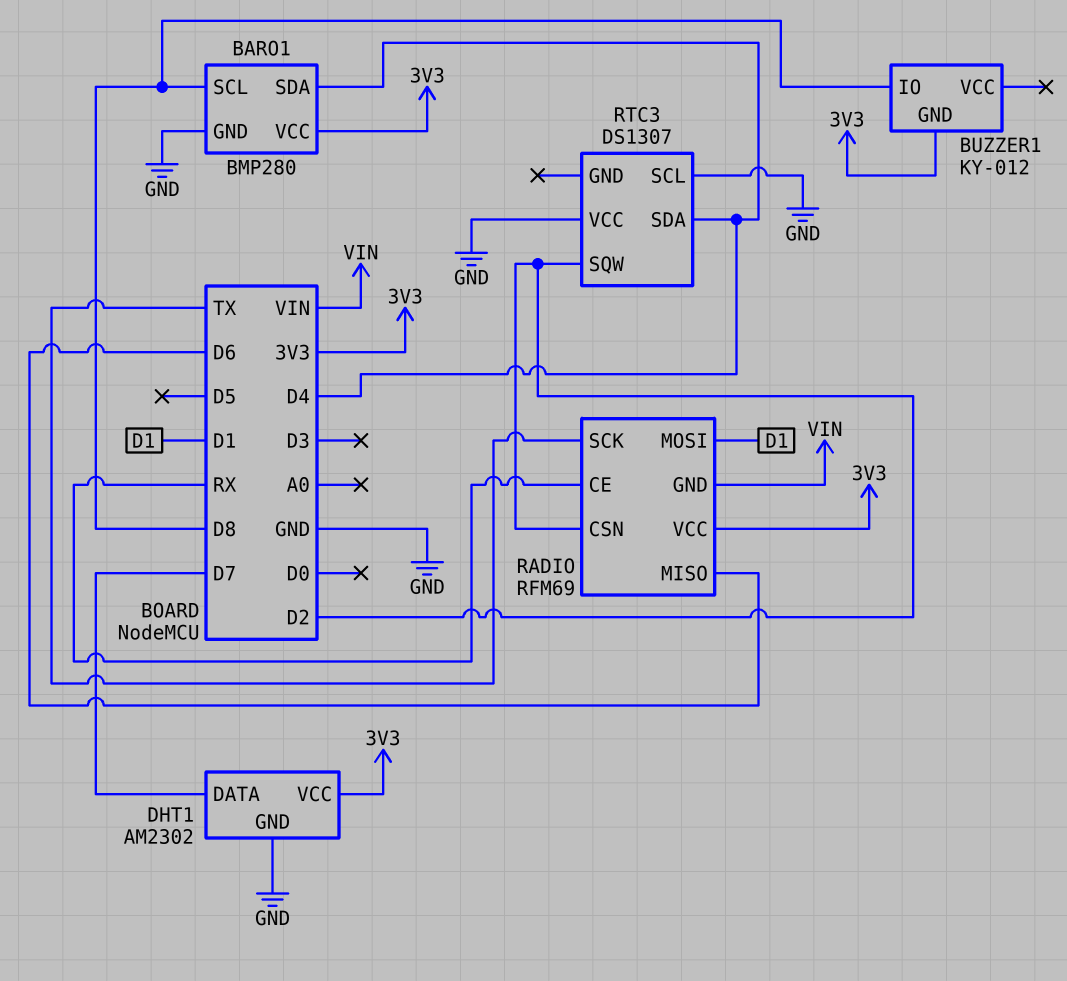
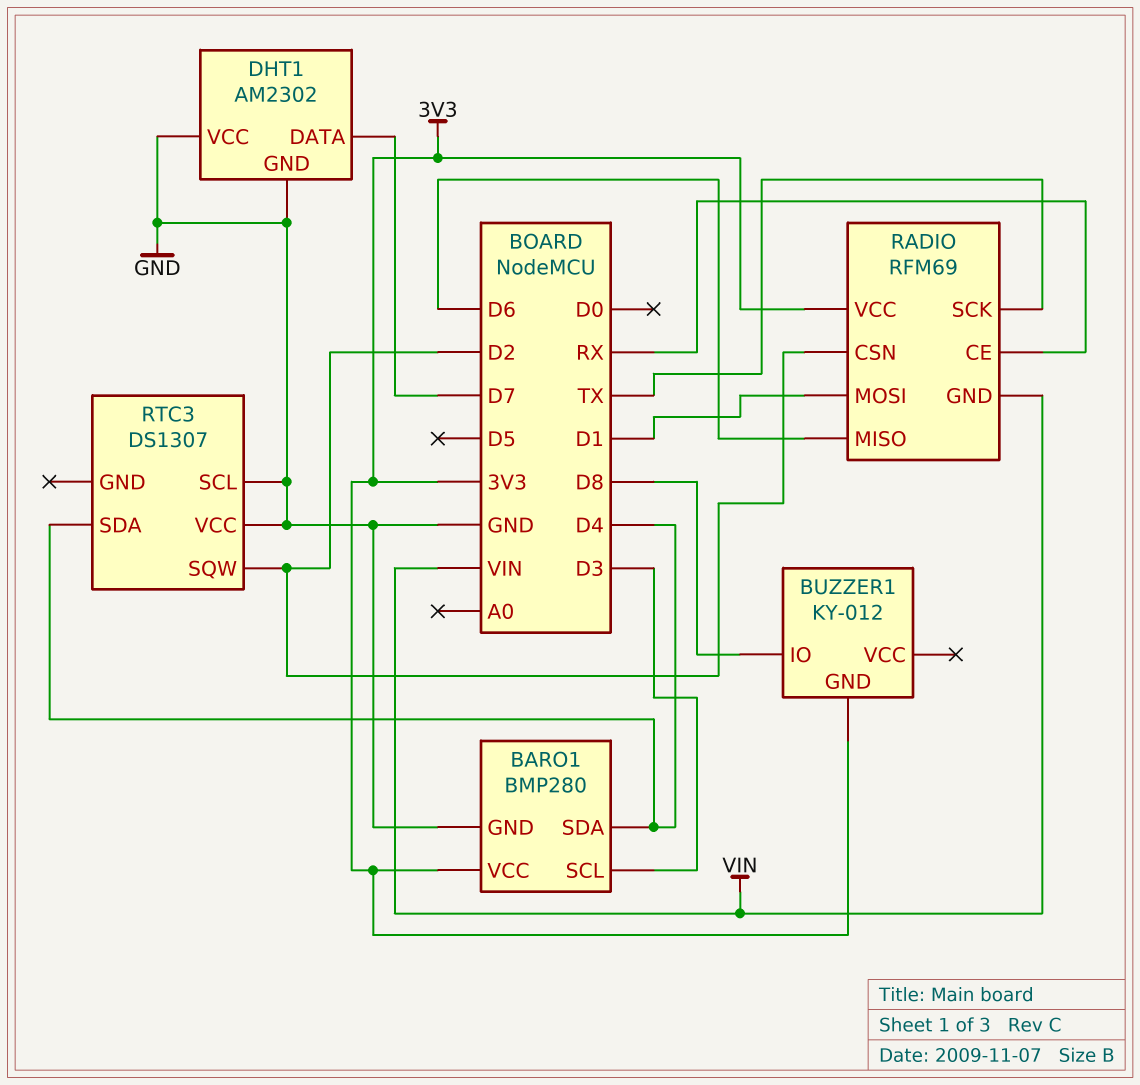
BARO1 pin SCL: D8 -> D3
DHT1 pin VCC: 3V3 -> GND

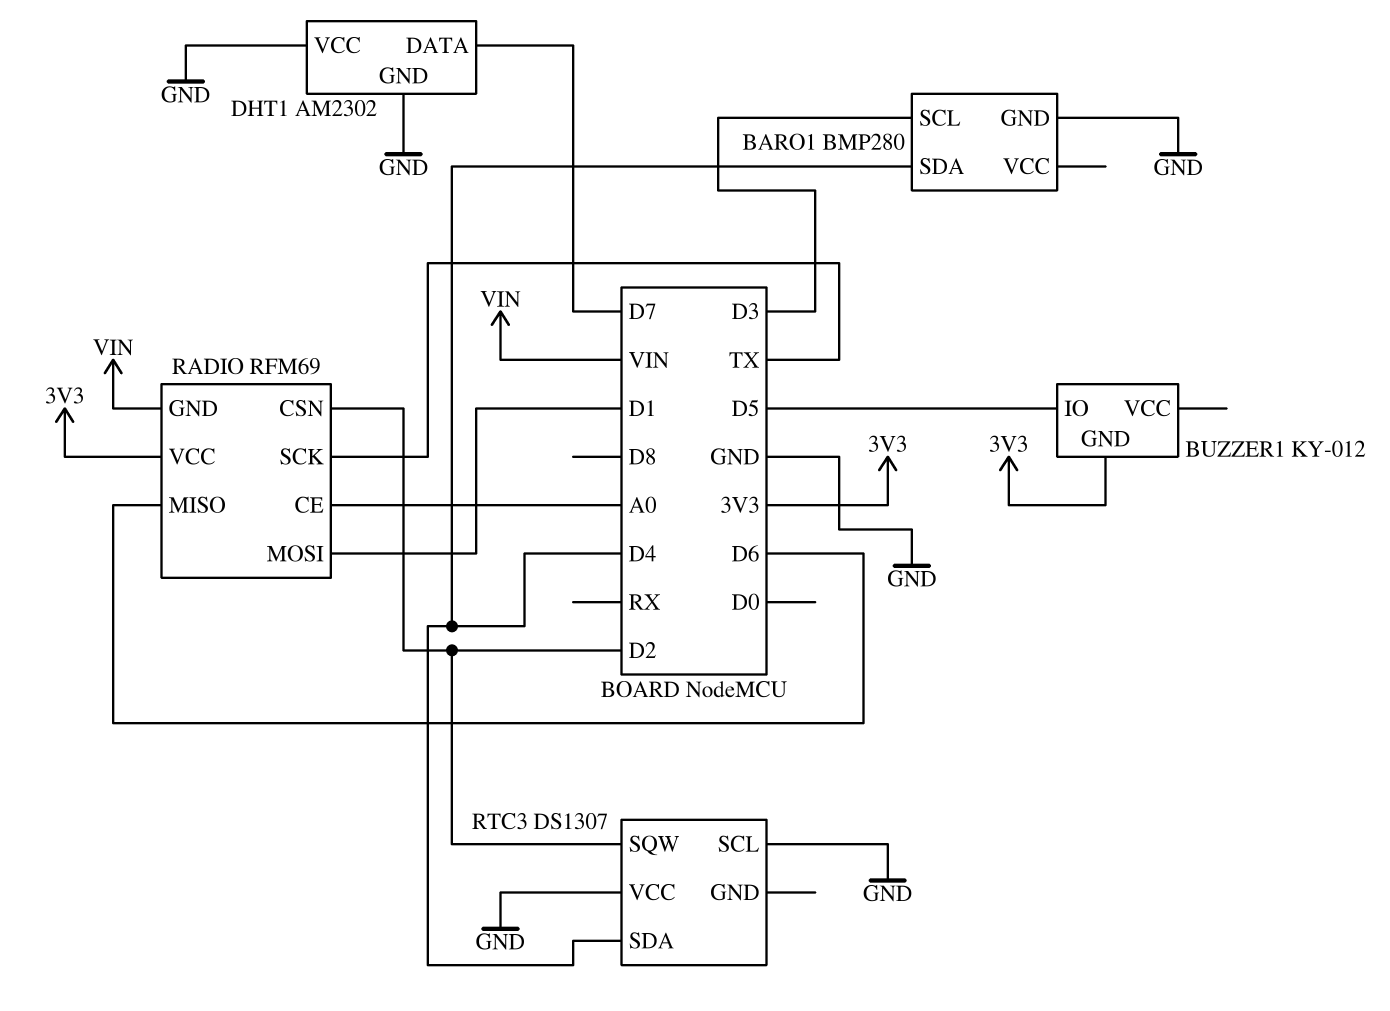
BARO1 pin VCC: 3V3 -> none
BUZZER1 pin IO: D8 -> D5
RADIO pin CE: RX -> A0

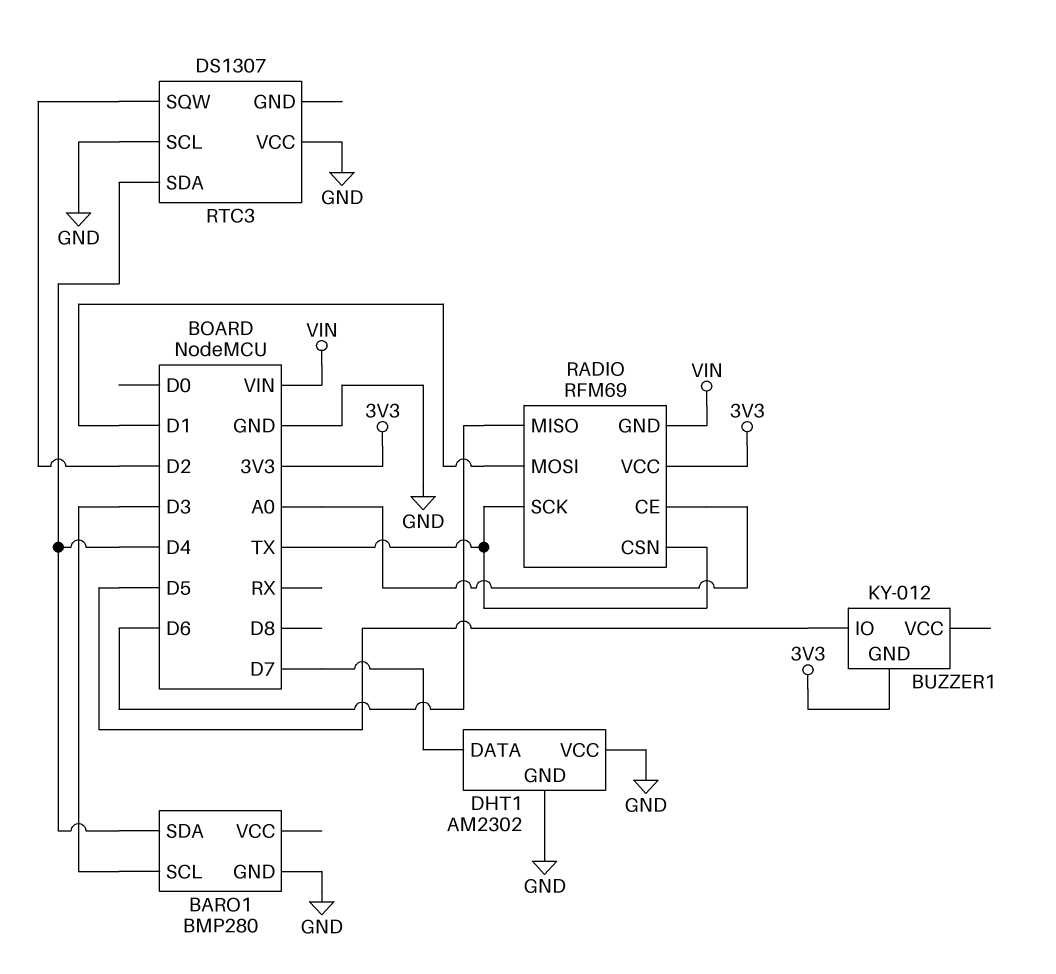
RADIO pin CSN: D2 -> TX

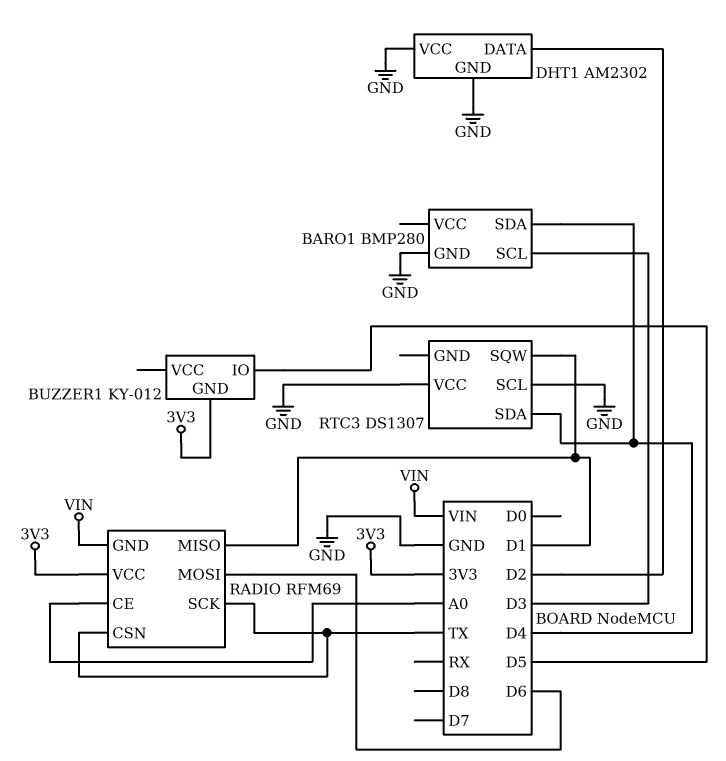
DHT1 pin DATA: D7 -> D2
RADIO pin MISO: D6 -> D1
RADIO pin MOSI: D1 -> D6
RTC3 pin SQW: D2 -> D1

